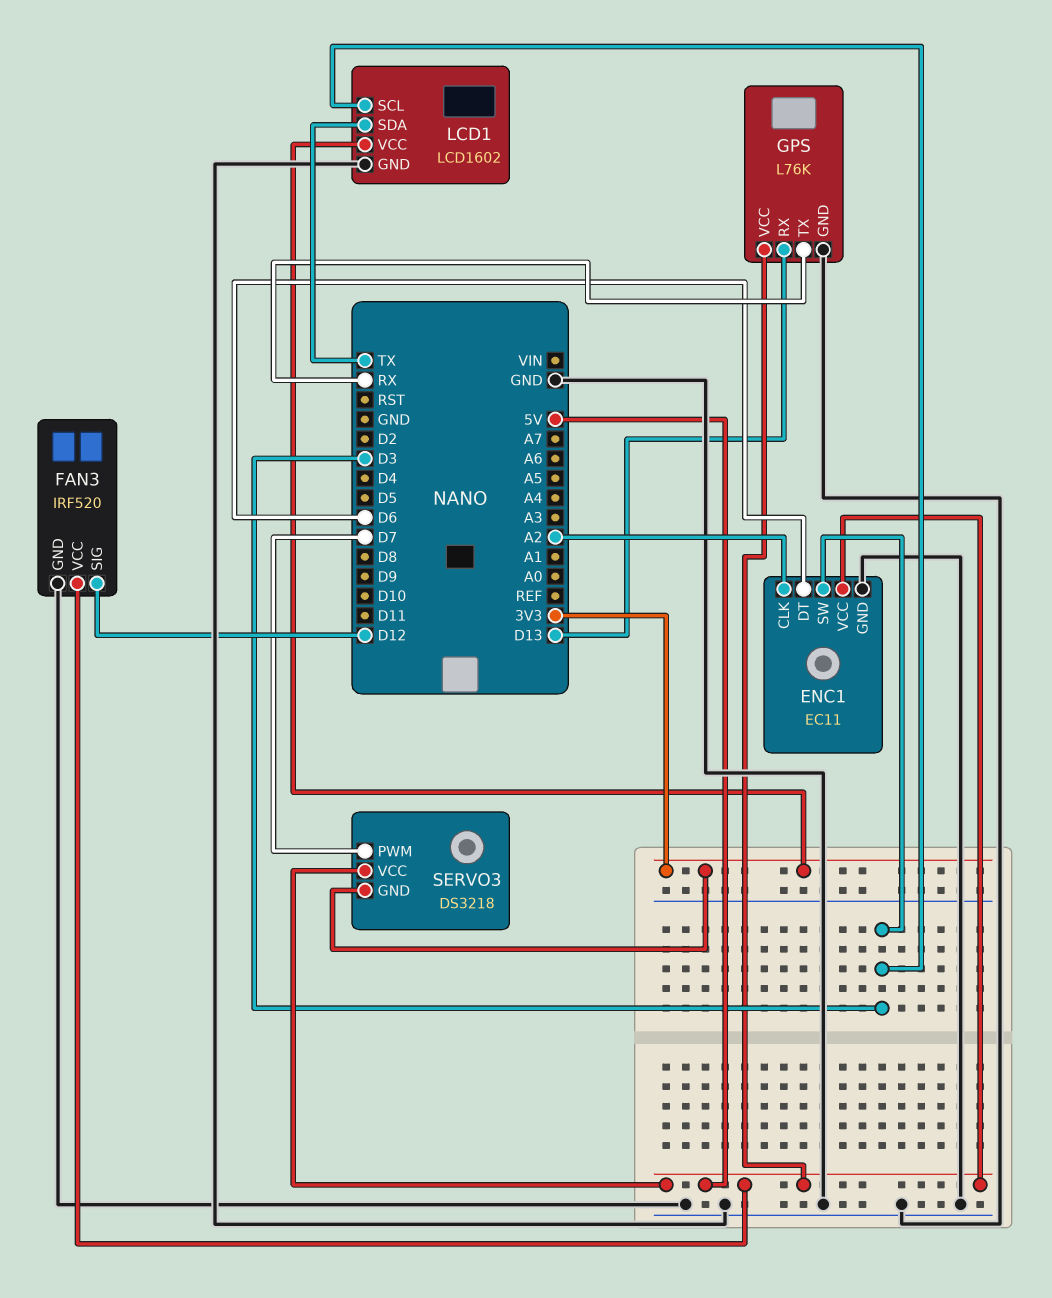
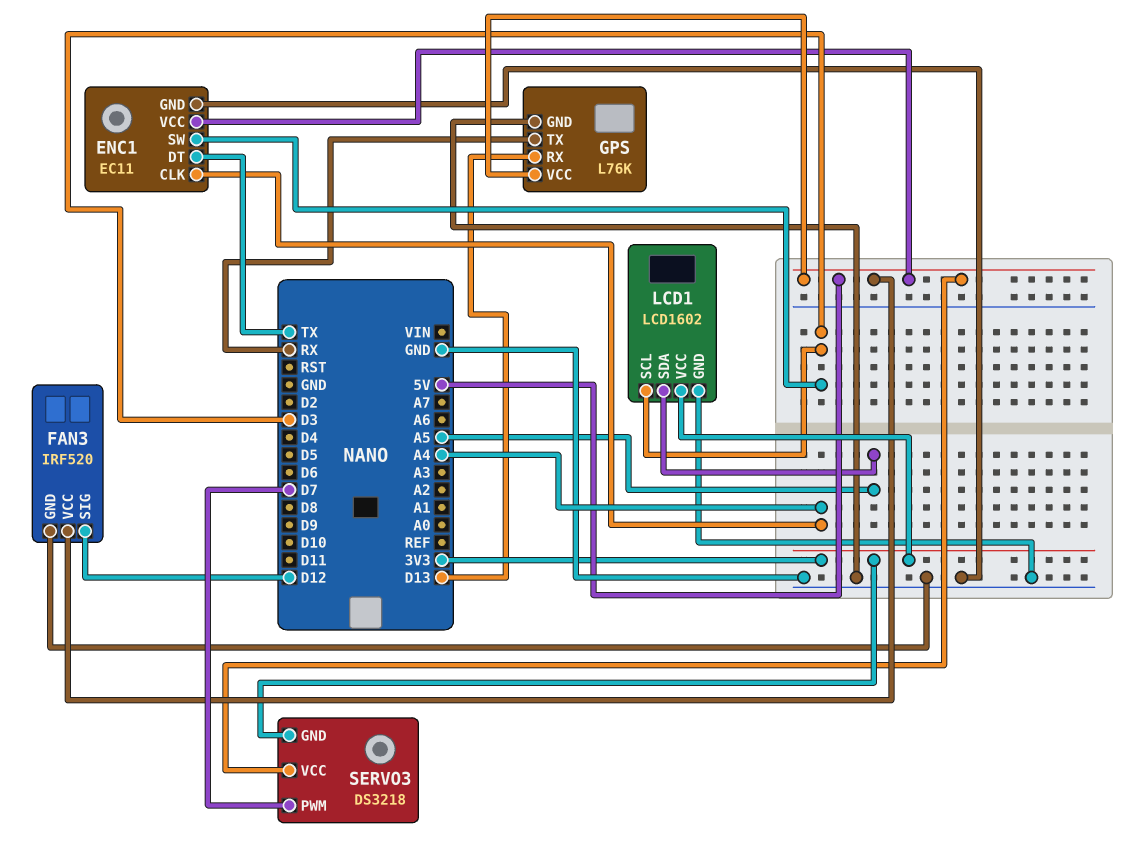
ENC1 pin CLK: A2 -> A4
ENC1 pin DT: D6 -> TX
LCD1 pin SDA: TX -> A5

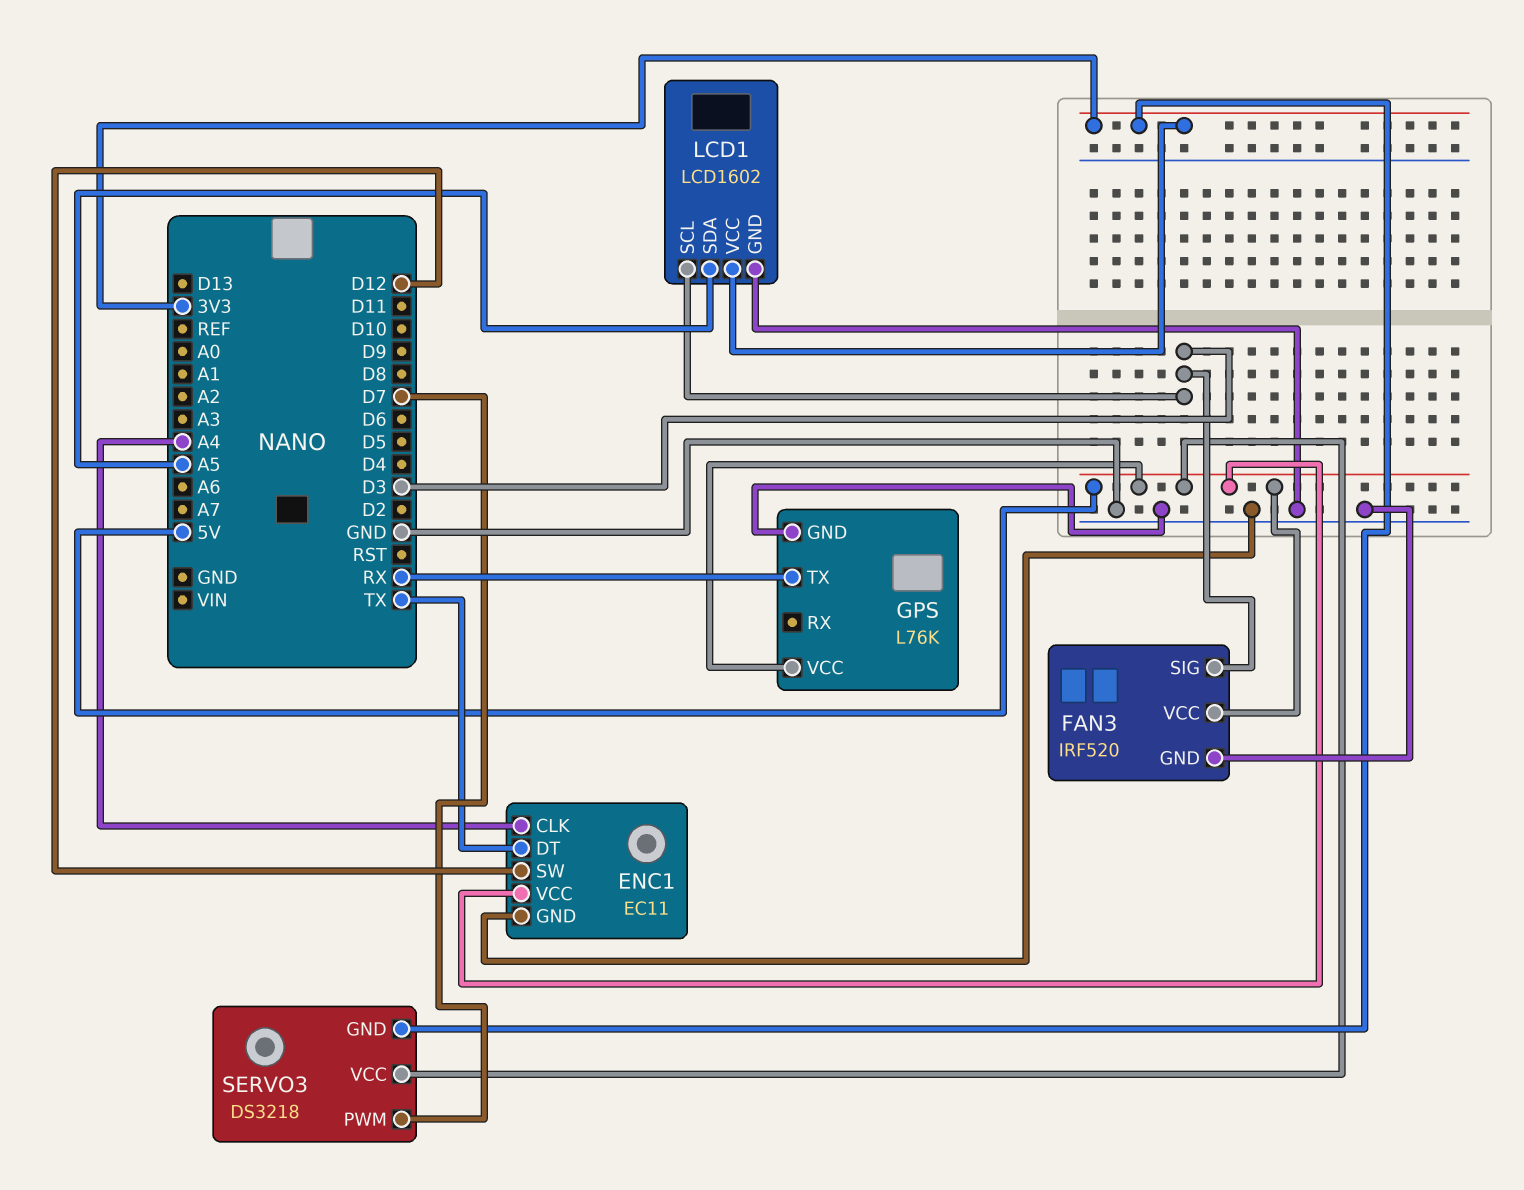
ENC1 pin SW: D3 -> D12
FAN3 pin SIG: D12 -> D3
GPS pin RX: D13 -> none

